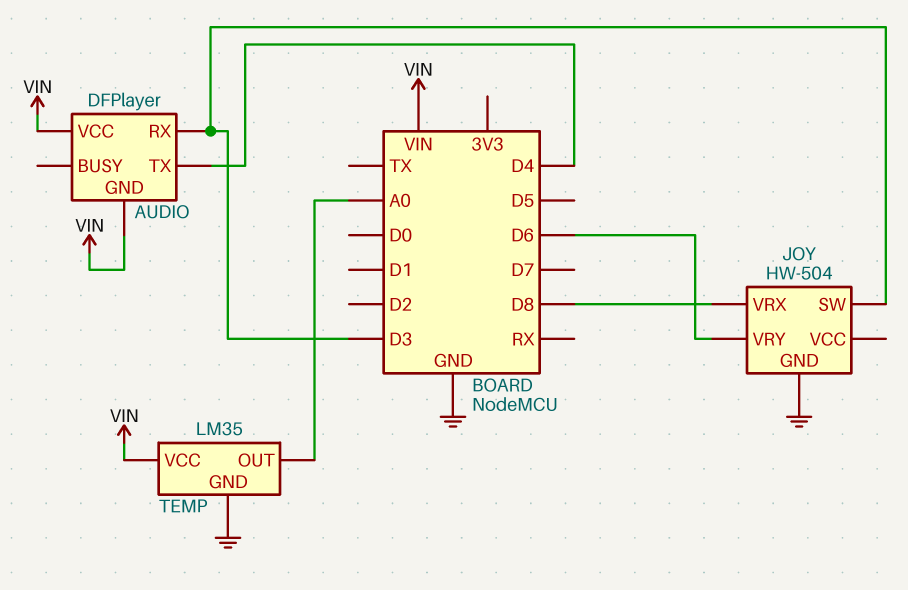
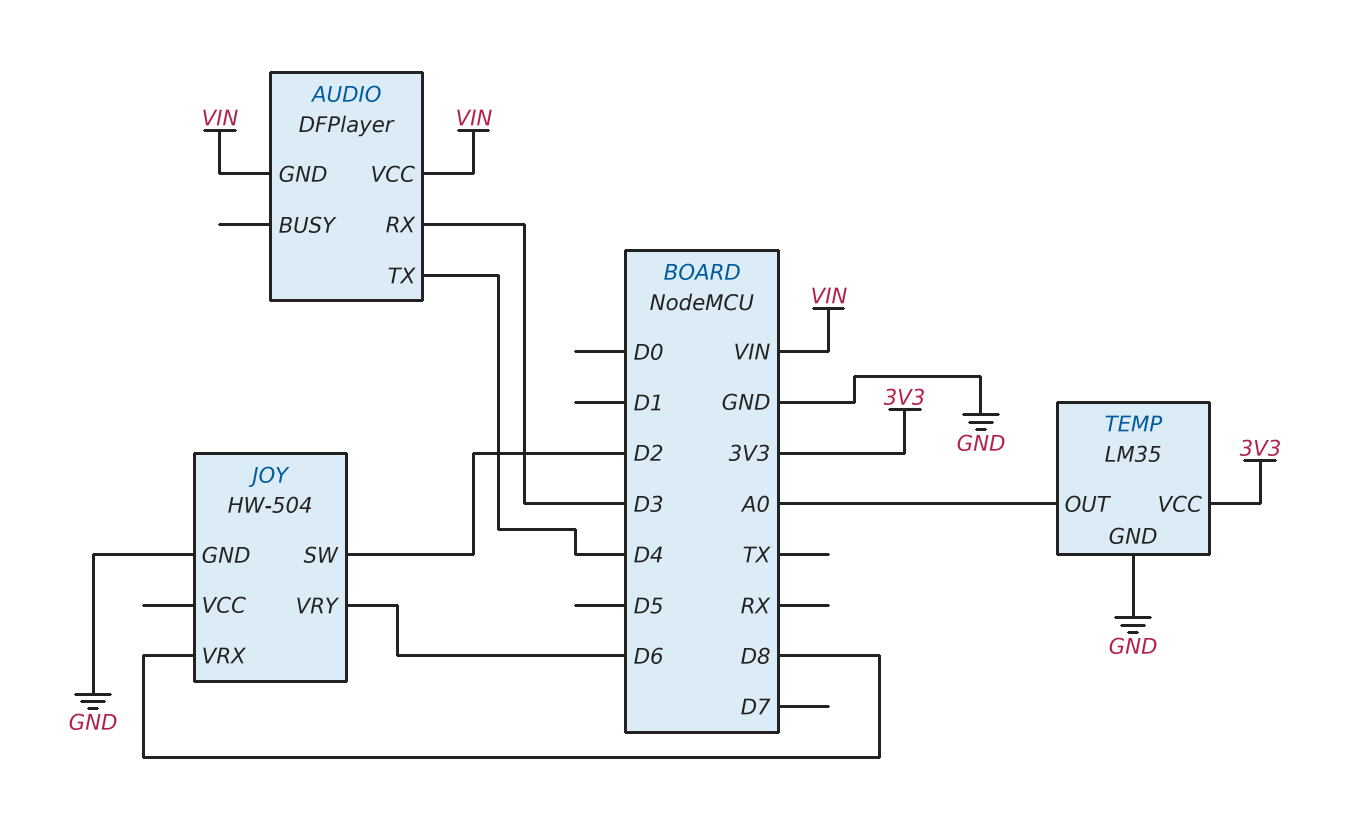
JOY pin SW: D3 -> D2
TEMP pin VCC: VIN -> 3V3

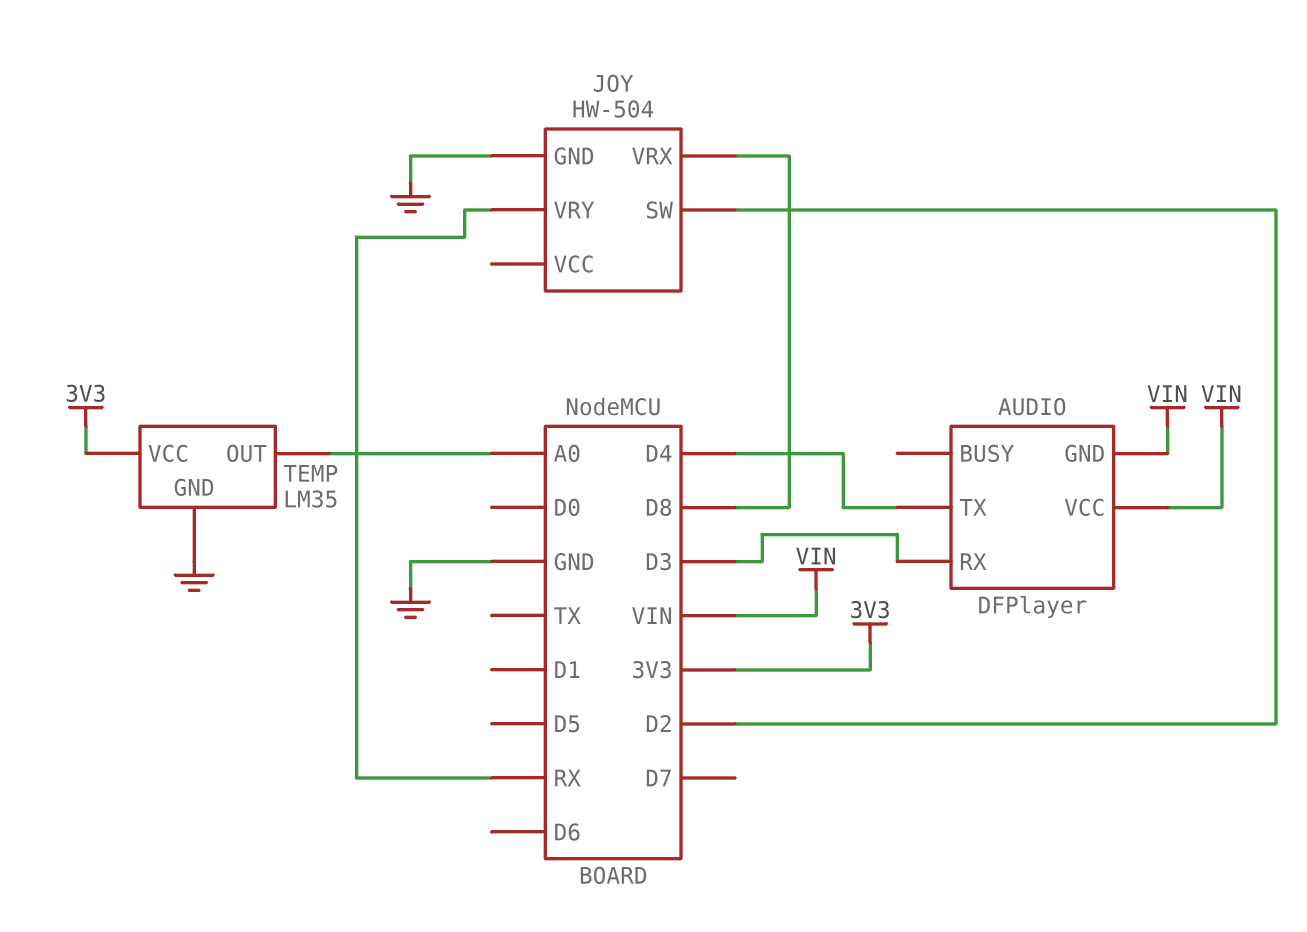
JOY pin VRY: D6 -> RX

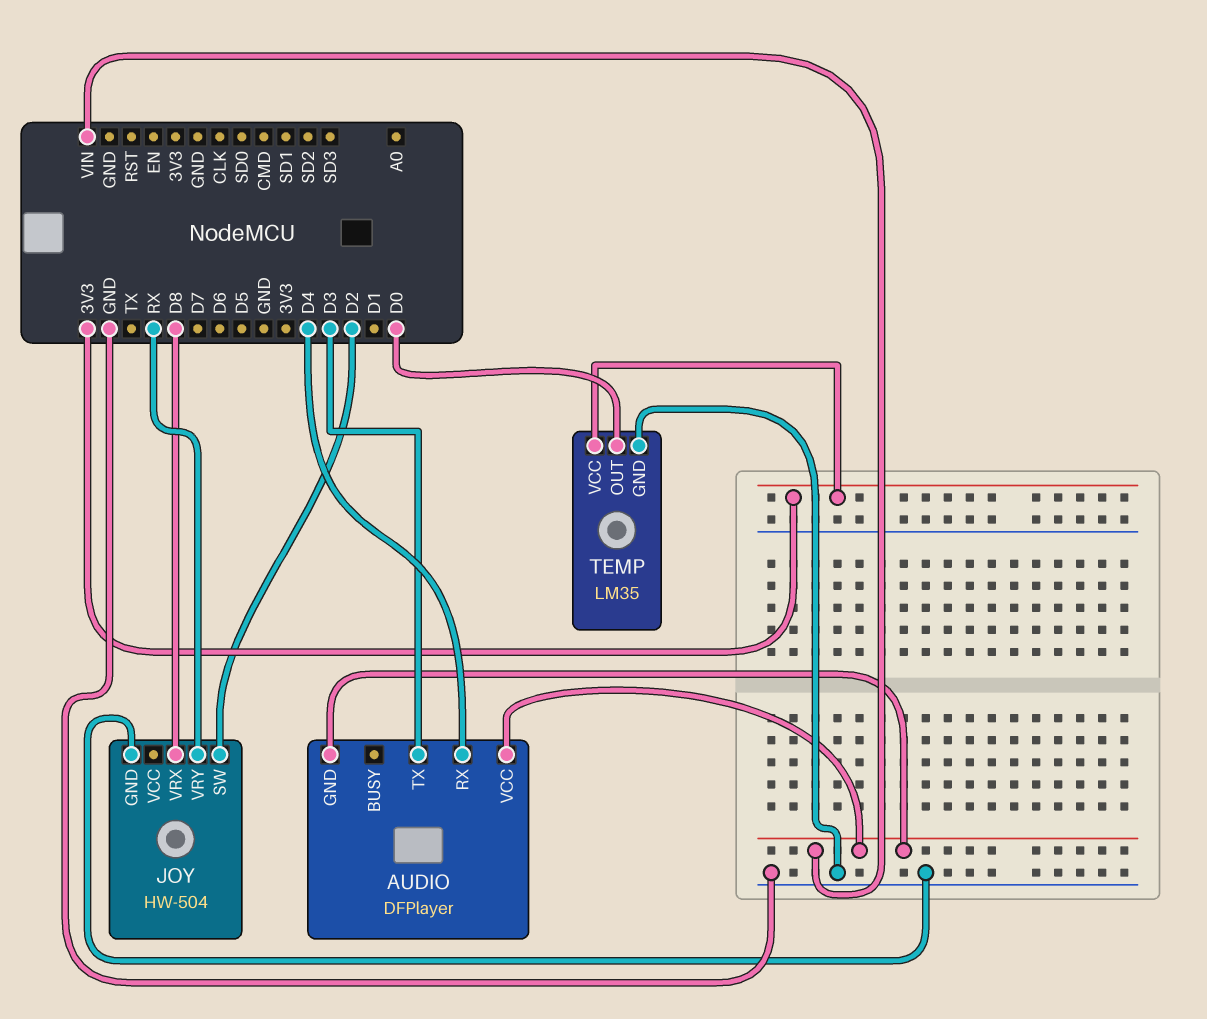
AUDIO pin RX: D3 -> D4
AUDIO pin TX: D4 -> D3
TEMP pin OUT: A0 -> D0

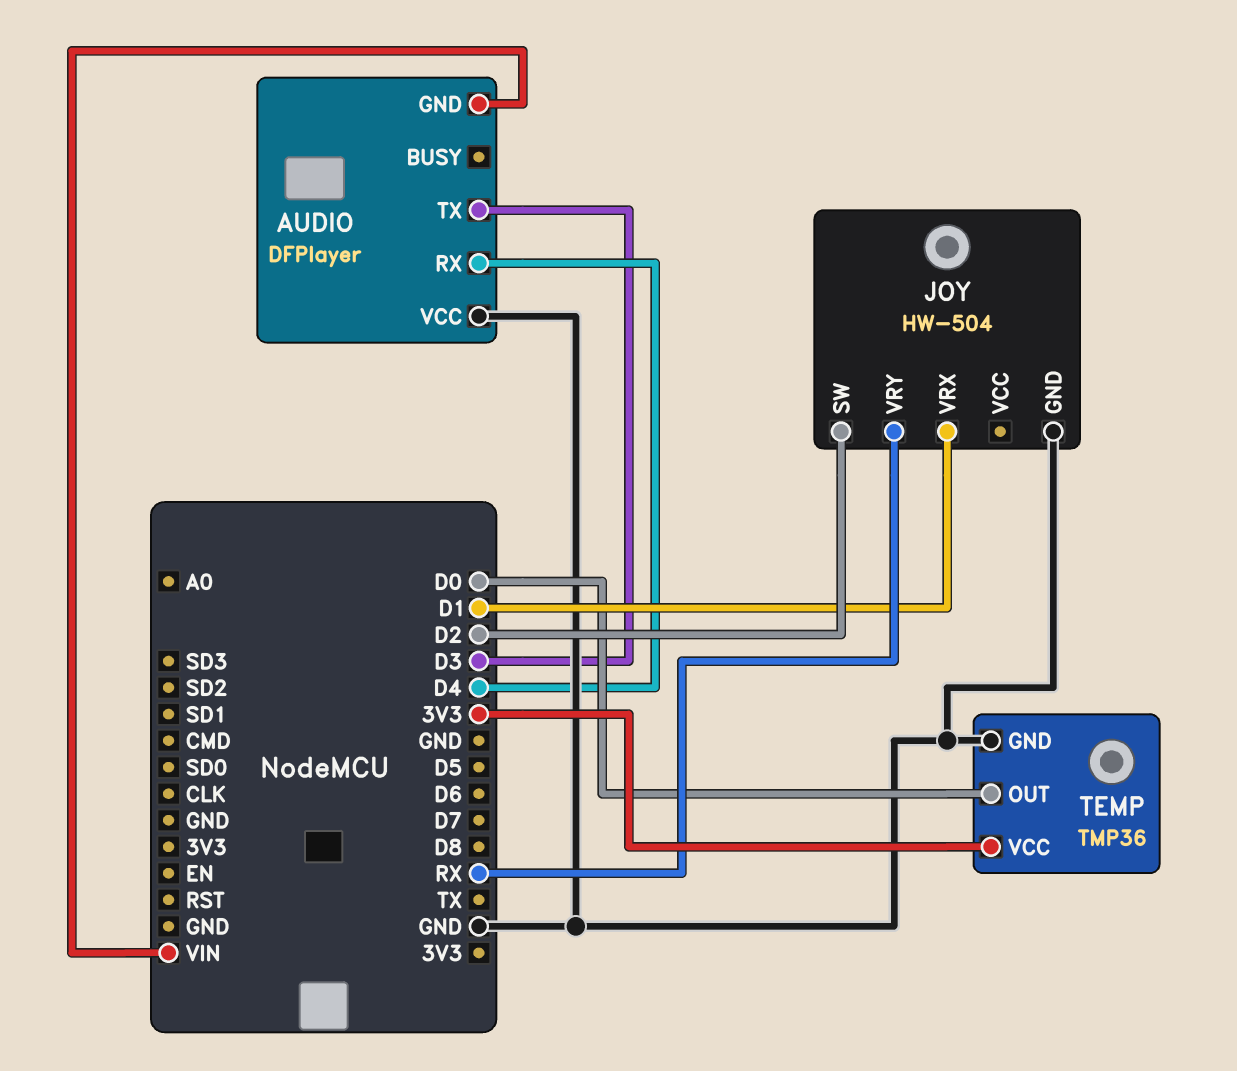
AUDIO pin VCC: VIN -> GND
JOY pin VRX: D8 -> D1
TEMP: LM35 -> TMP36

